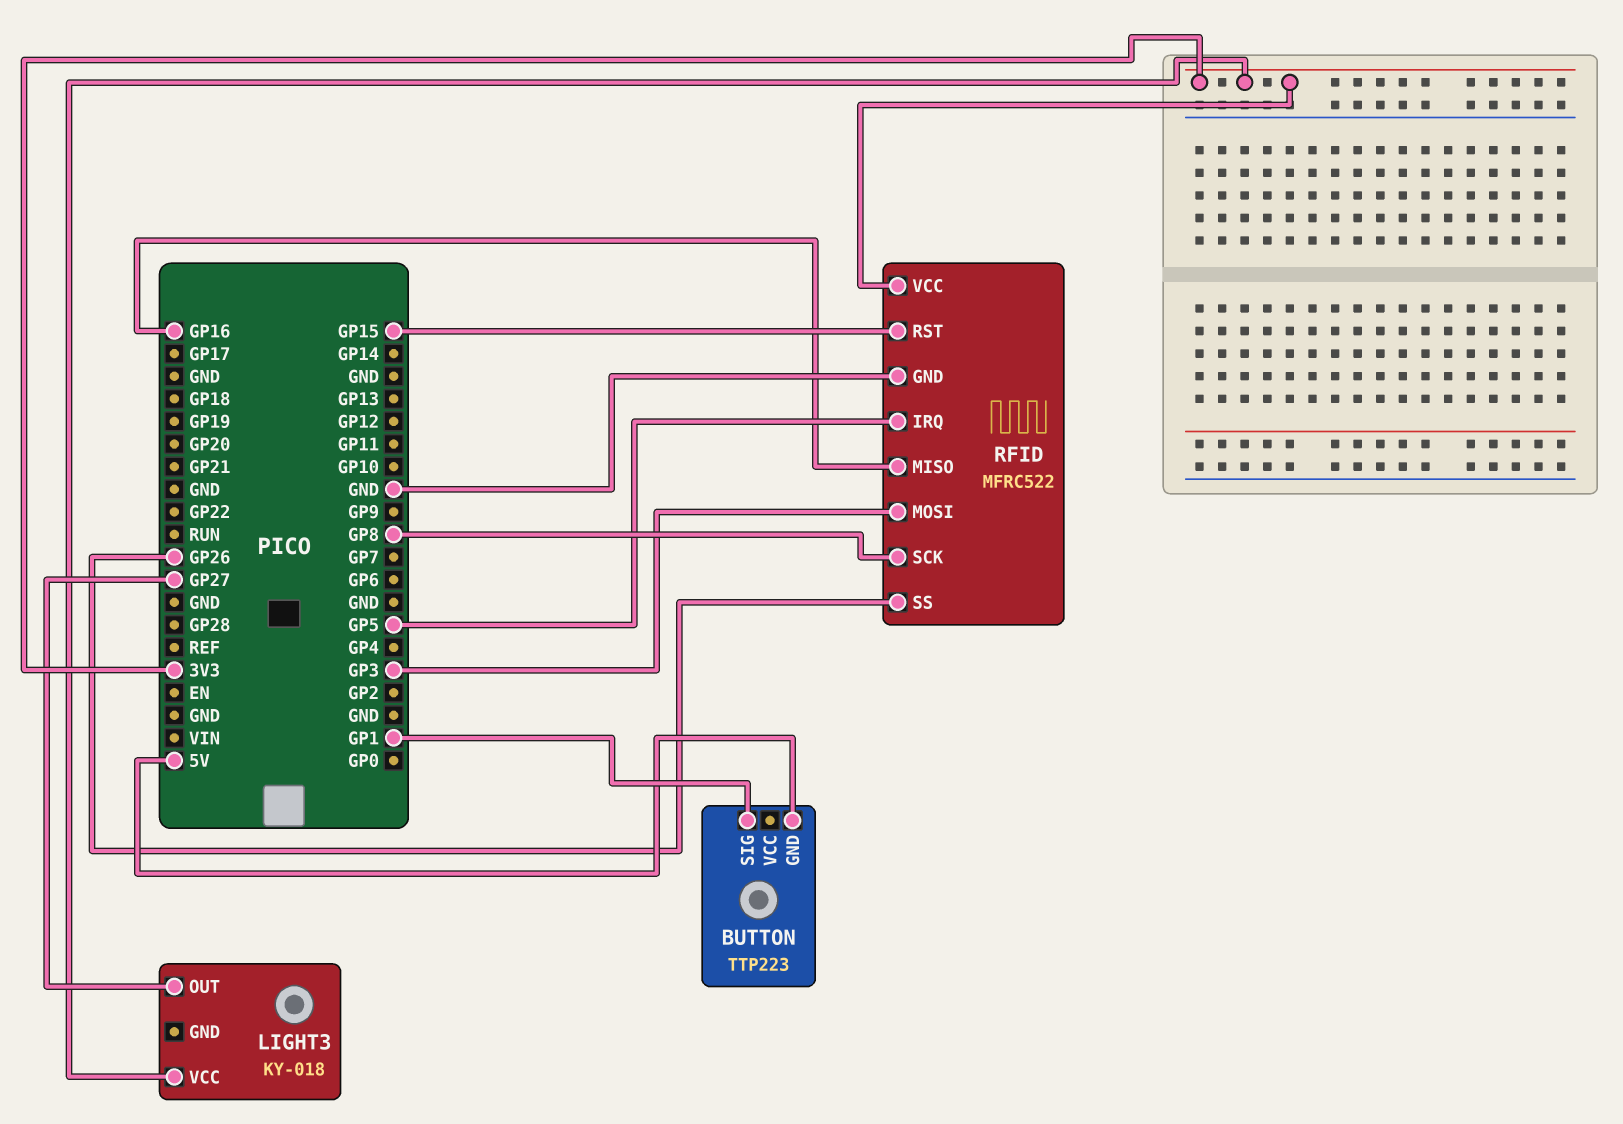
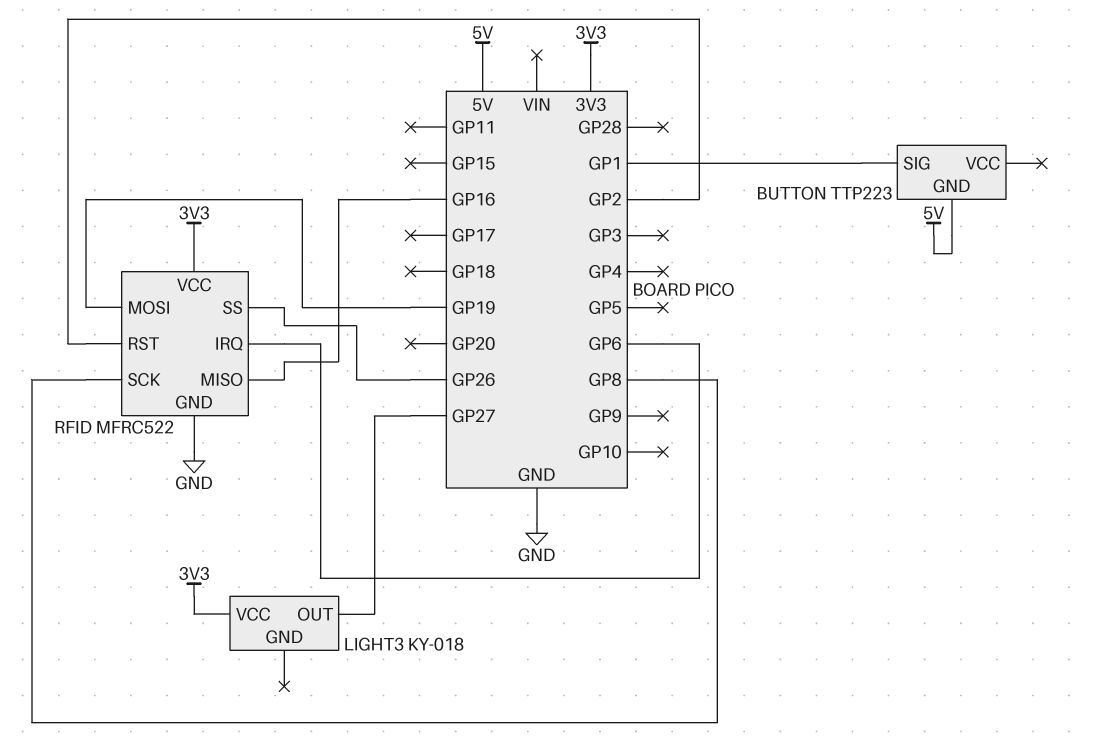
RFID pin IRQ: GP5 -> GP6
RFID pin MOSI: GP3 -> GP19
RFID pin RST: GP15 -> GP2

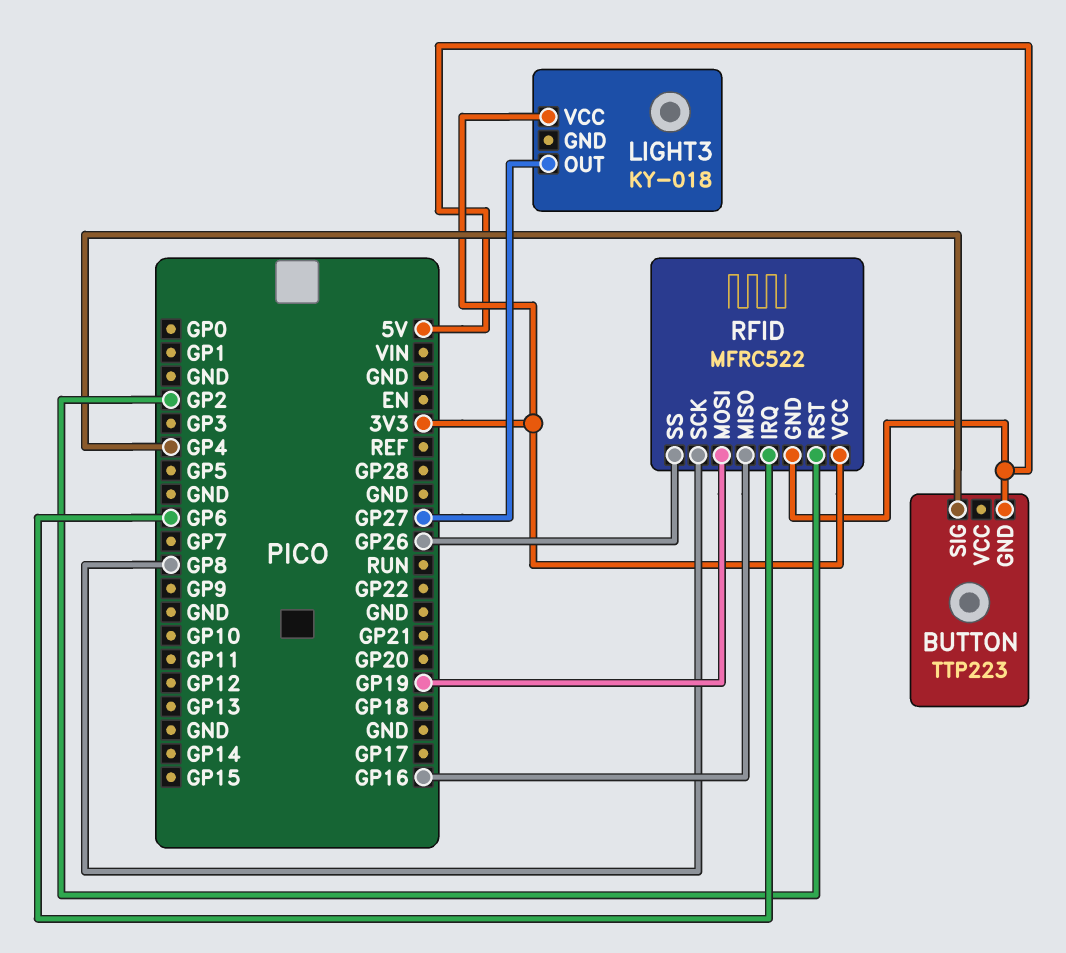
BUTTON pin SIG: GP1 -> GP4
RFID pin GND: GND -> 5V

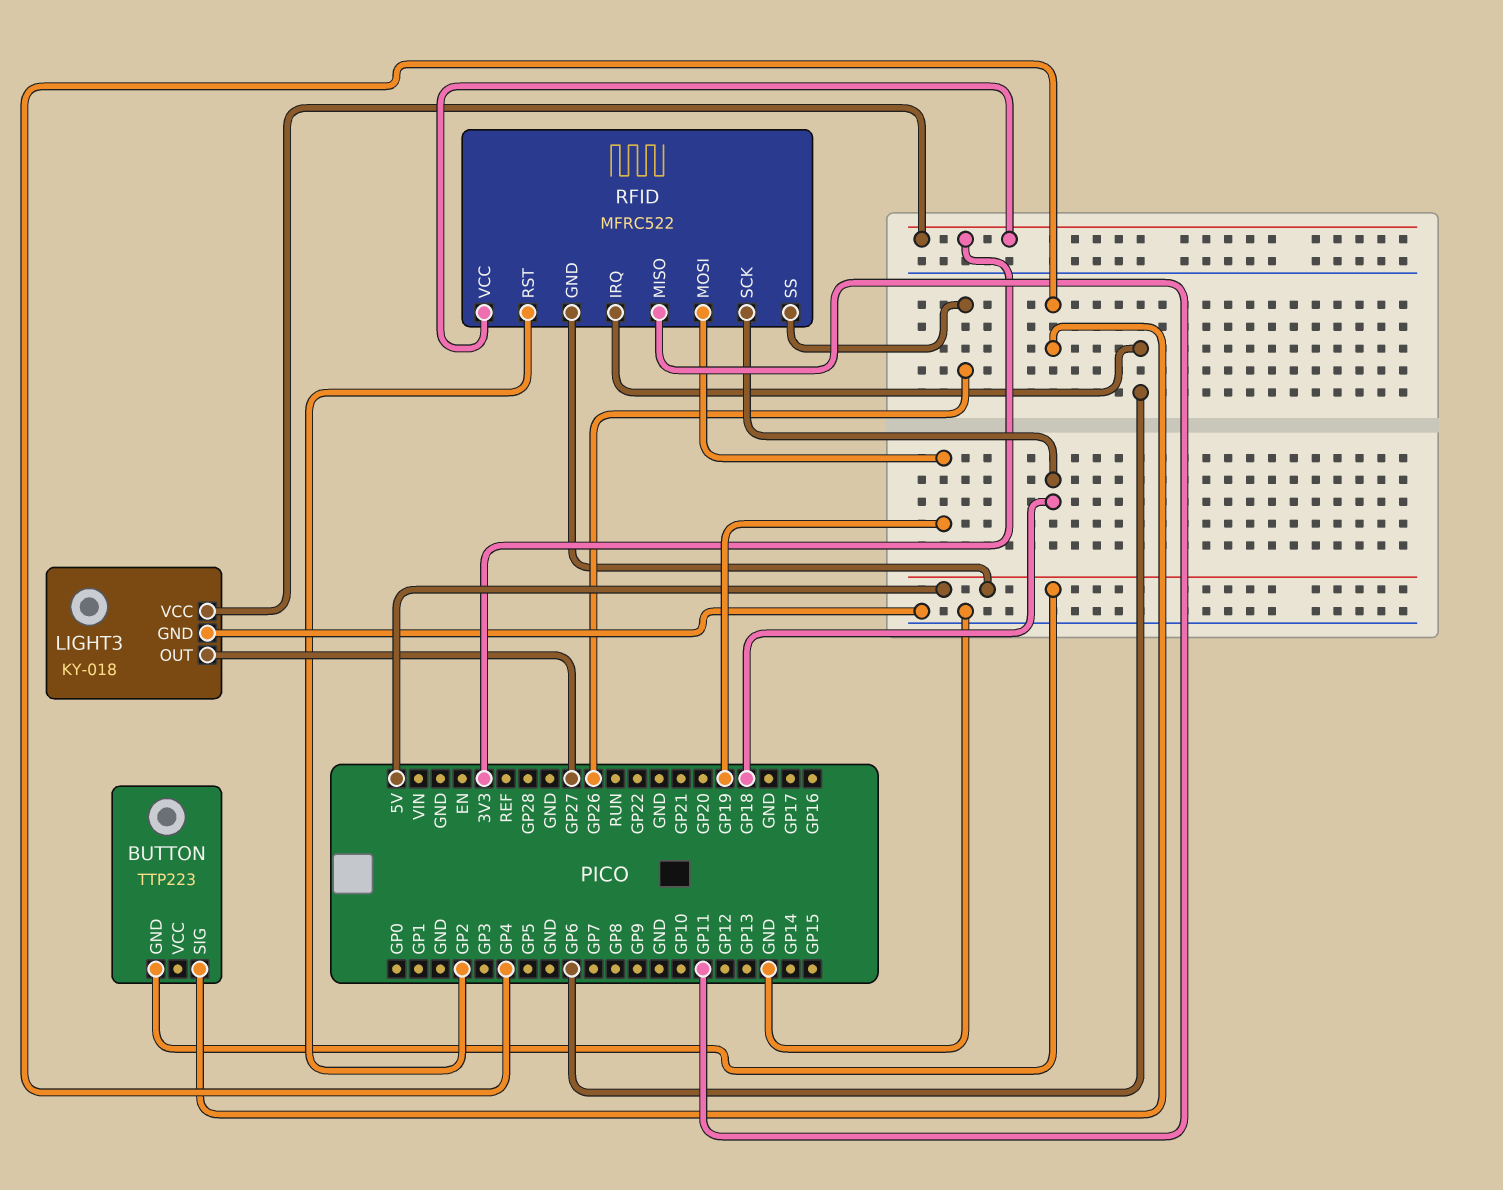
LIGHT3 pin GND: none -> GND
RFID pin MISO: GP16 -> GP11
RFID pin SCK: GP8 -> GP18

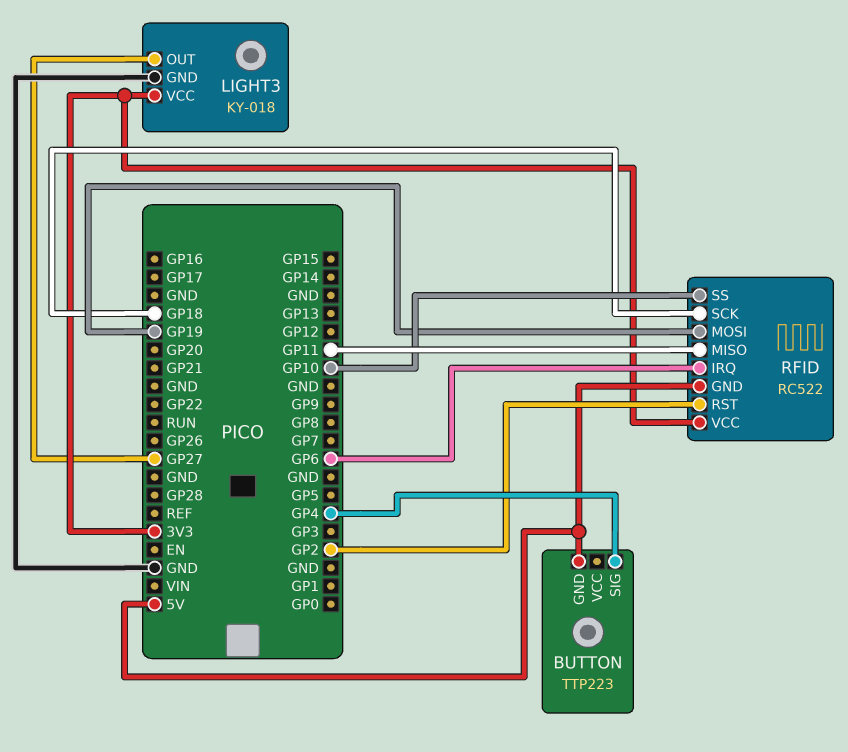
RFID: MFRC522 -> RC522
RFID pin SS: GP26 -> GP10

